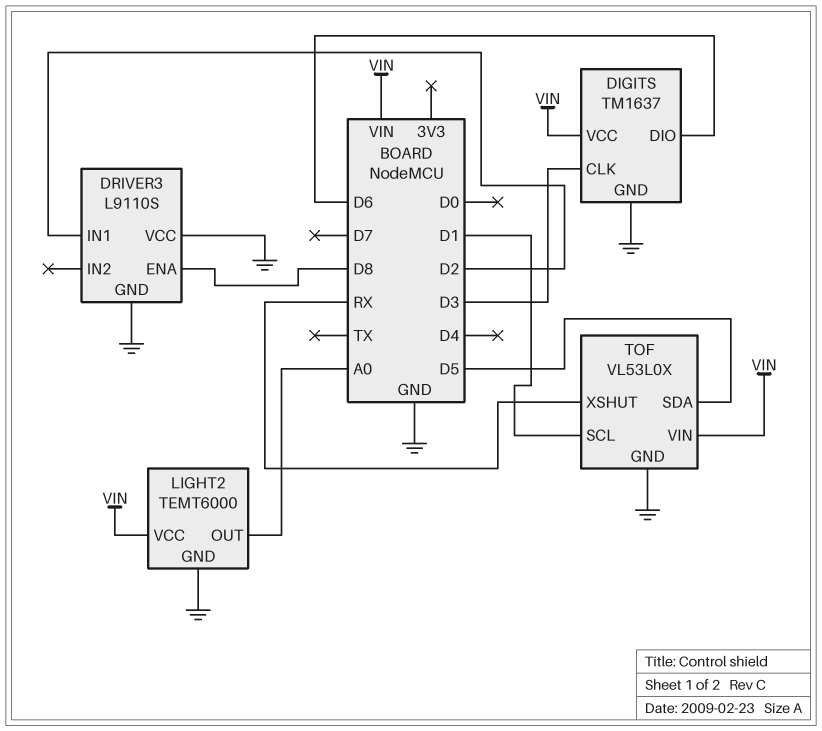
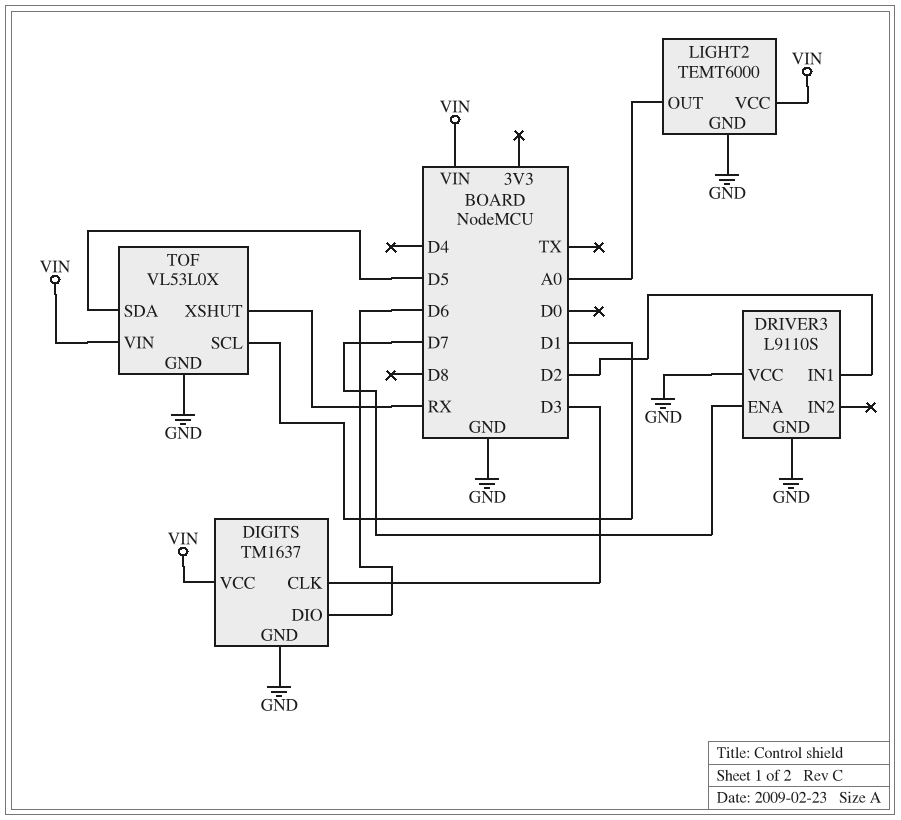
DRIVER3 pin ENA: D8 -> D7

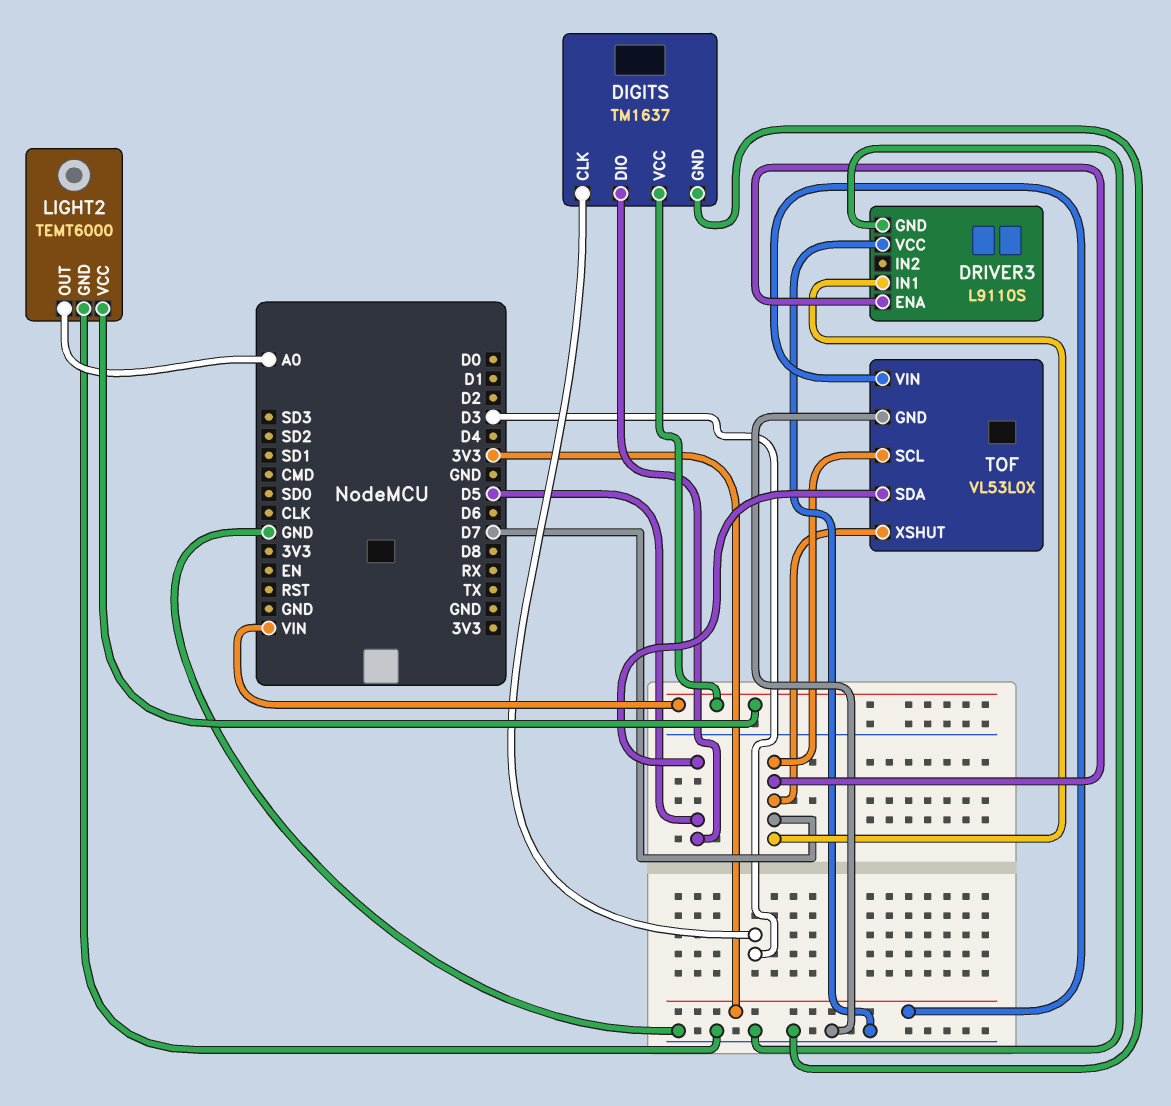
DIGITS pin DIO: D6 -> D5
DRIVER3 pin IN1: D2 -> D7
TOF pin SCL: D1 -> D7
TOF pin VIN: VIN -> 3V3
TOF pin XSHUT: RX -> D7

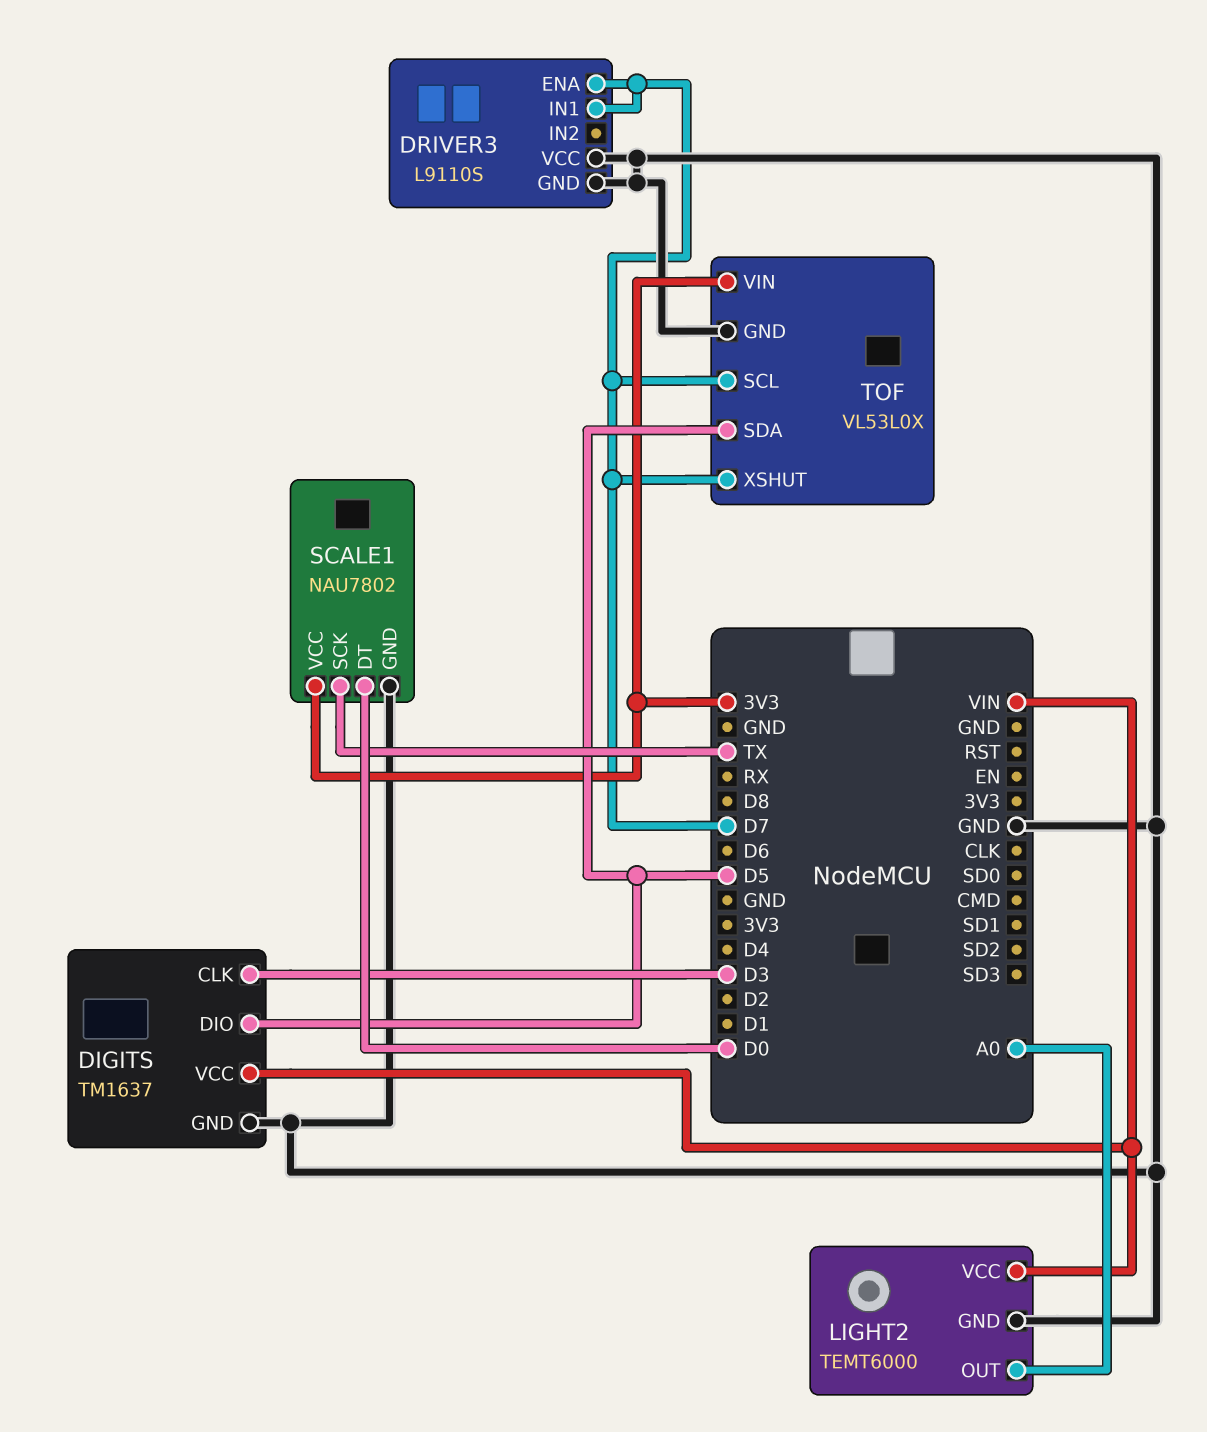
SCALE1: none -> NAU7802
SCALE1 pin DT: none -> D0
SCALE1 pin GND: none -> GND
SCALE1 pin SCK: none -> TX
SCALE1 pin VCC: none -> 3V3

